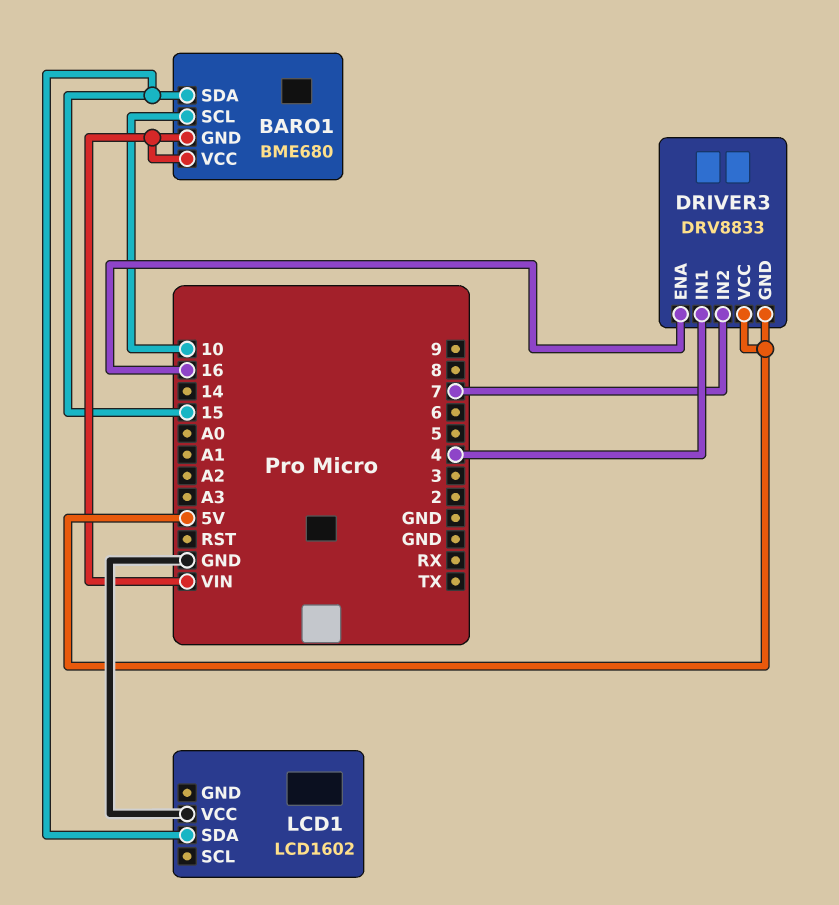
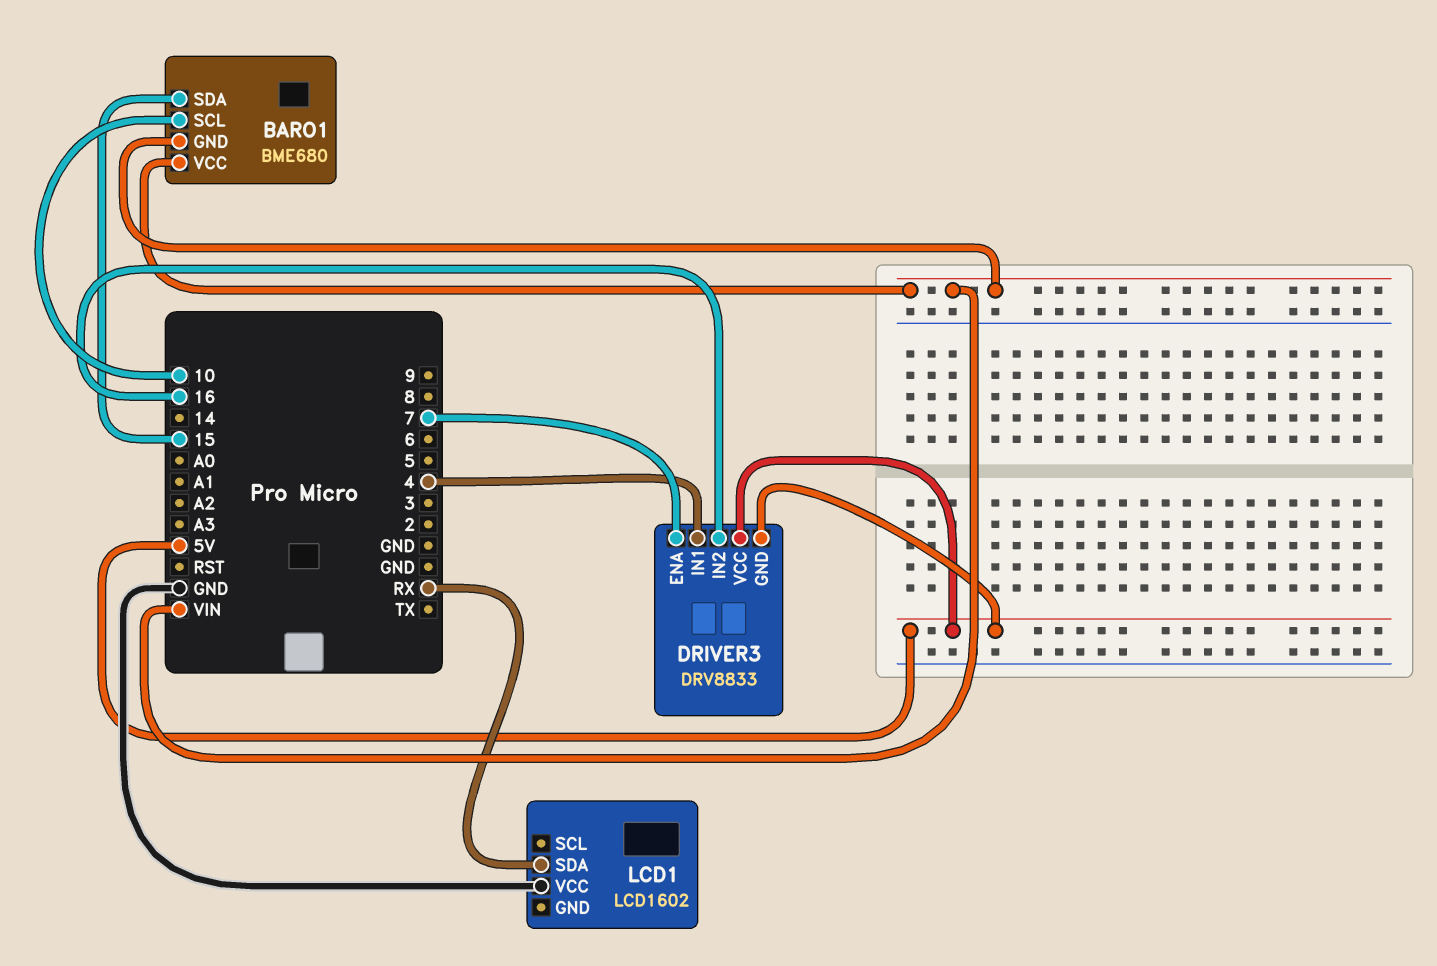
DRIVER3 pin ENA: 16 -> 7
DRIVER3 pin IN2: 7 -> 16
LCD1 pin SDA: 15 -> RX

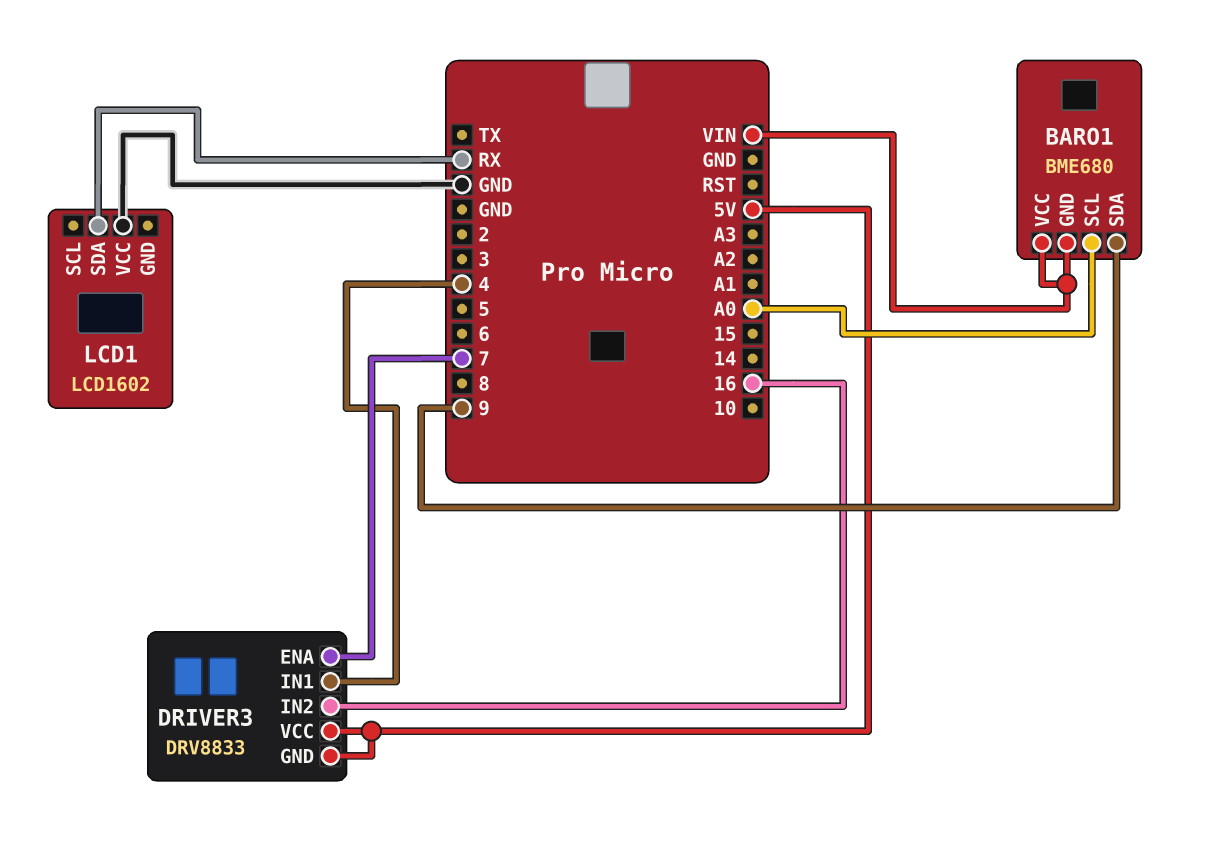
BARO1 pin SCL: 10 -> A0
BARO1 pin SDA: 15 -> 9

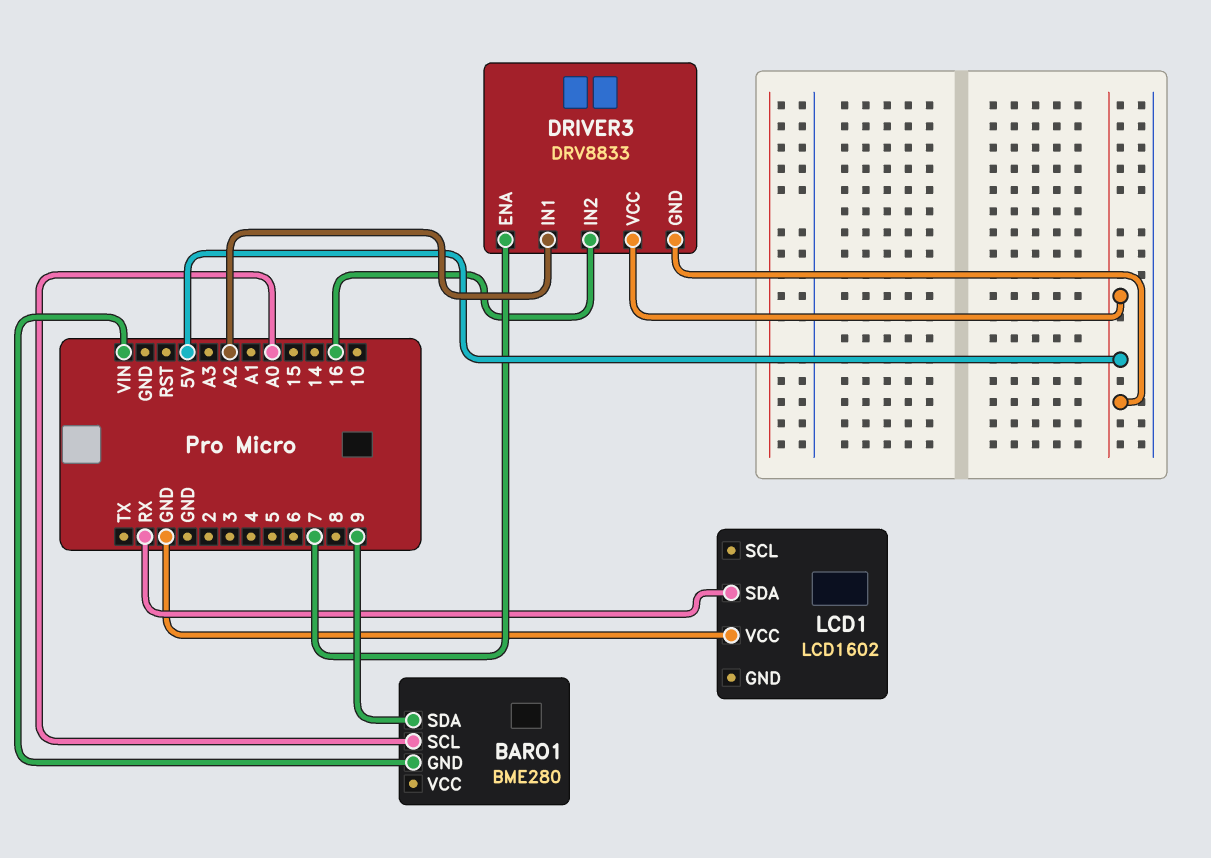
BARO1: BME680 -> BME280
BARO1 pin VCC: VIN -> none
DRIVER3 pin IN1: 4 -> A2

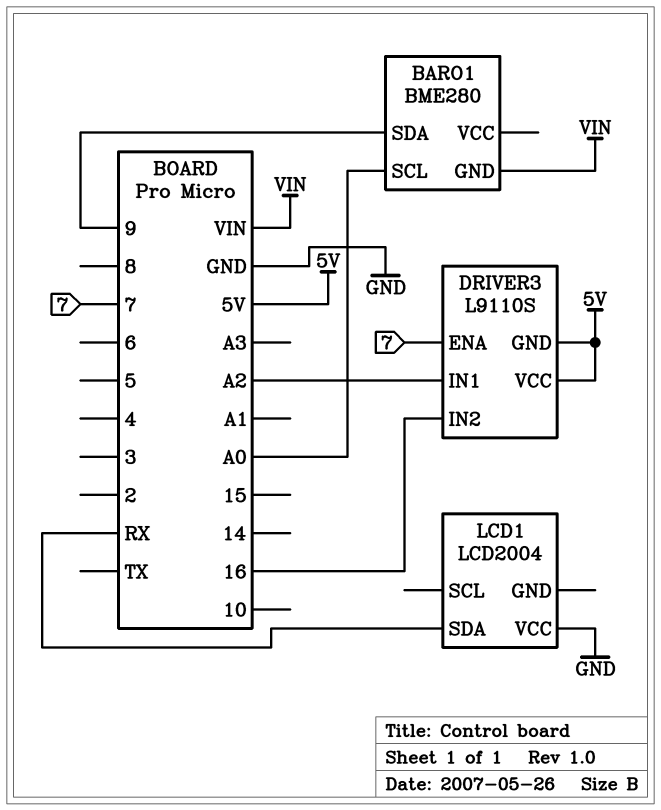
DRIVER3: DRV8833 -> L9110S
LCD1: LCD1602 -> LCD2004

